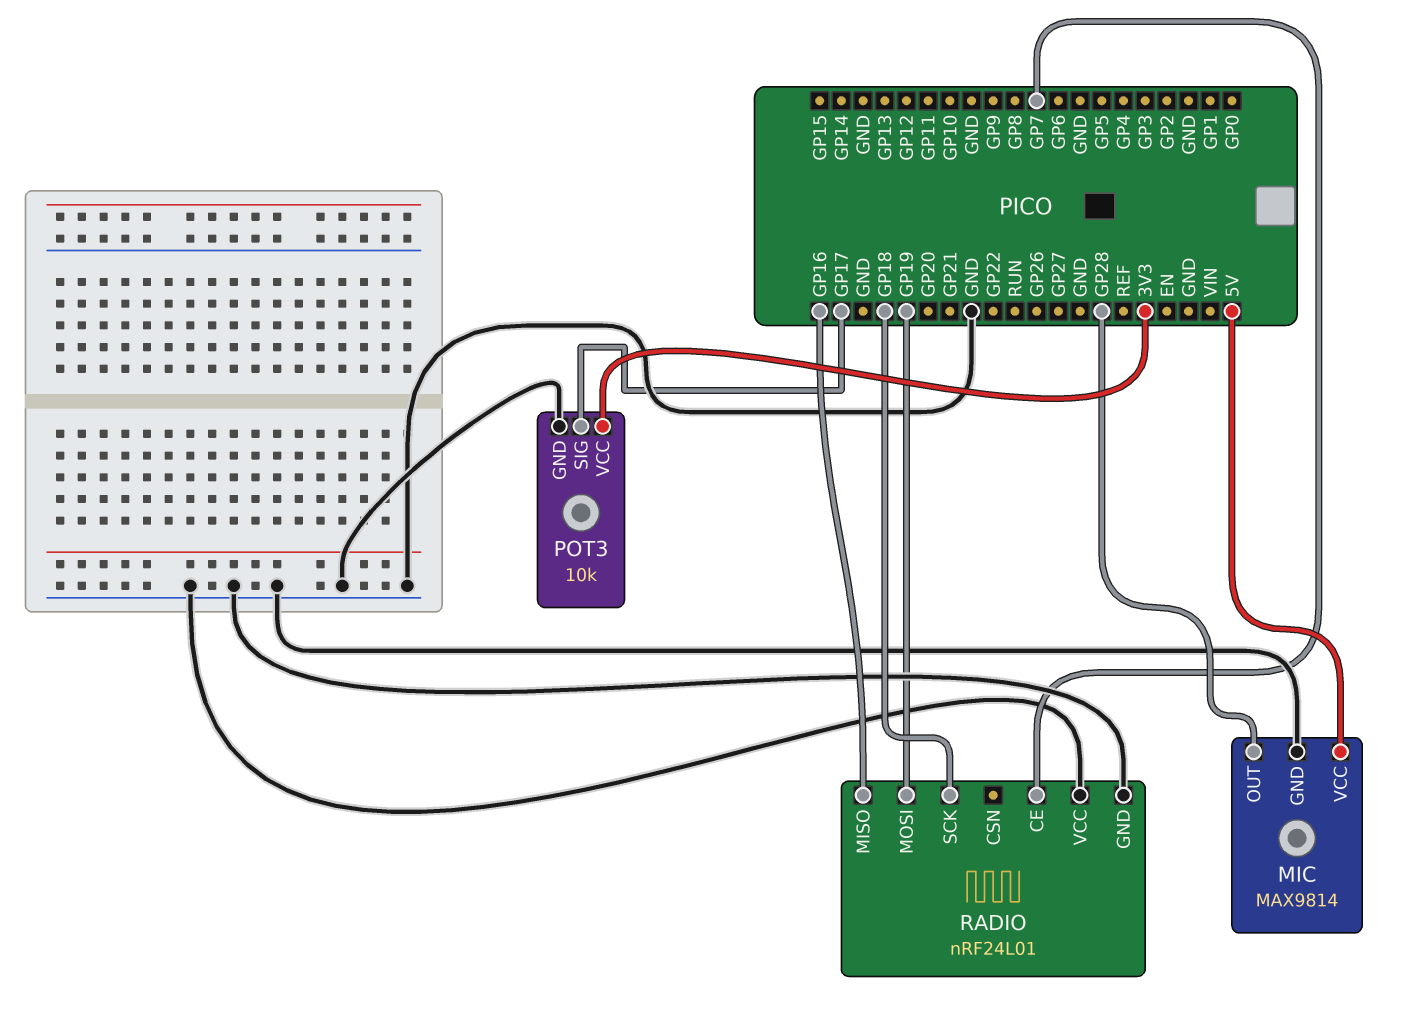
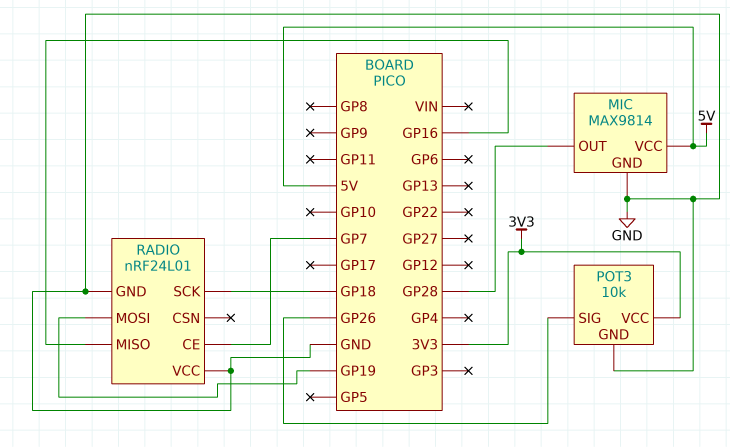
POT3 pin SIG: GP17 -> GP26

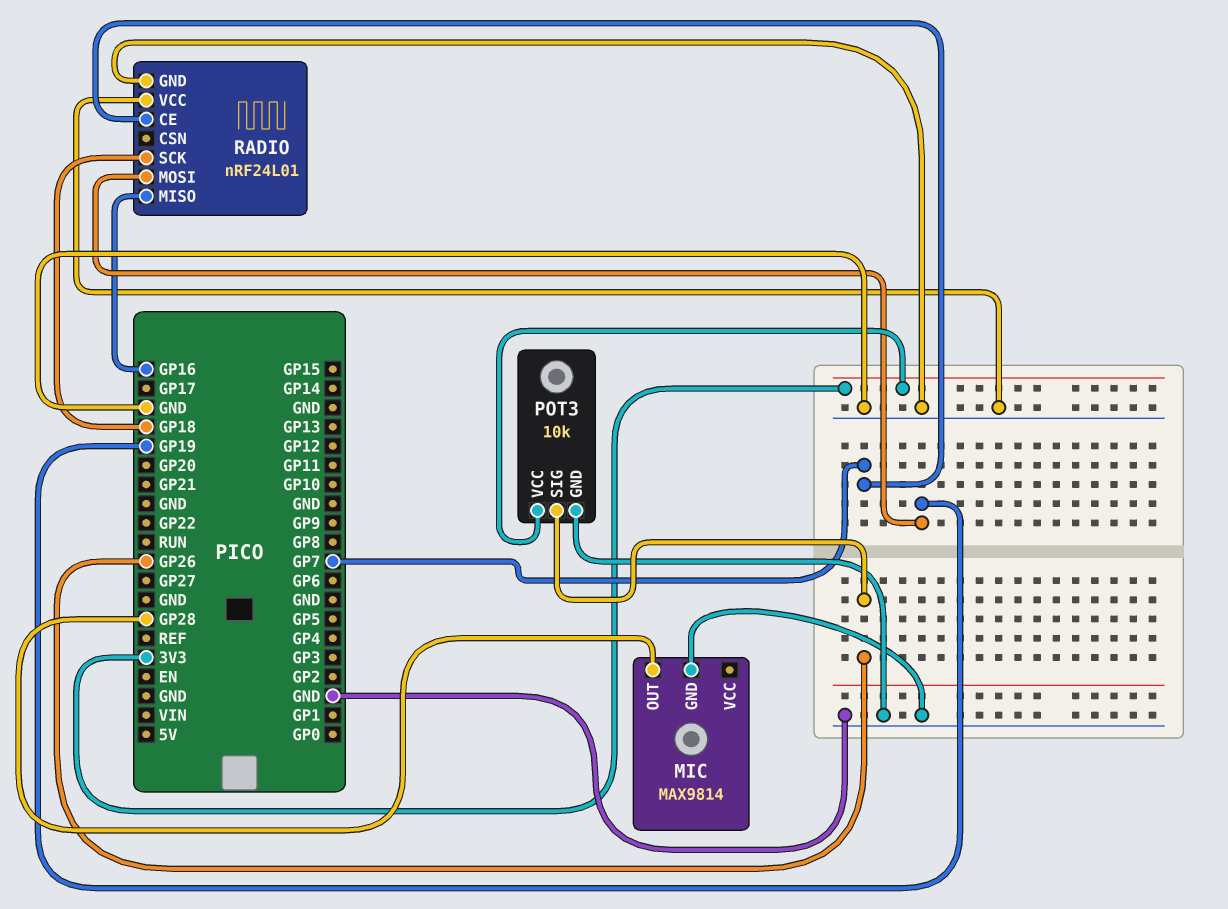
MIC pin VCC: 5V -> none

